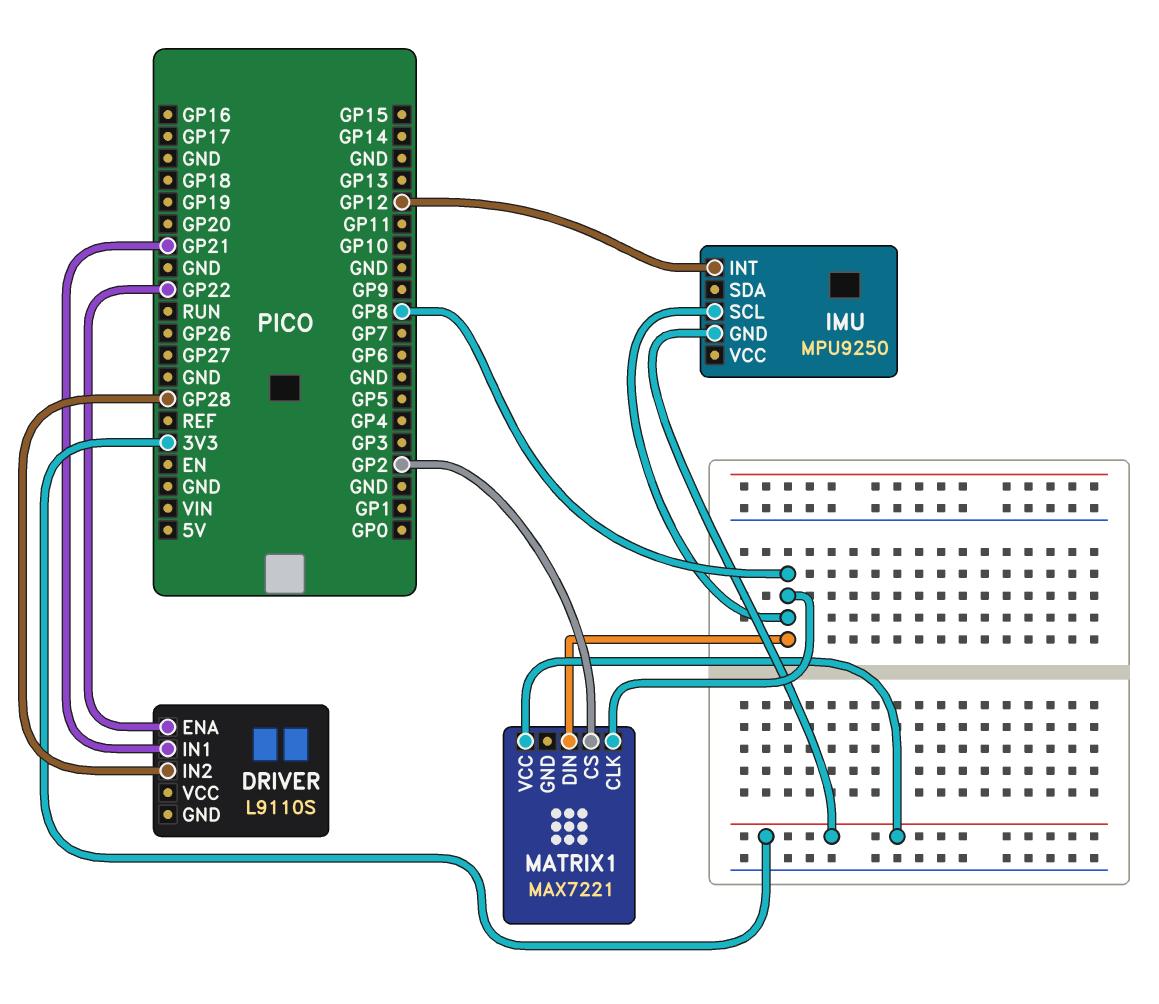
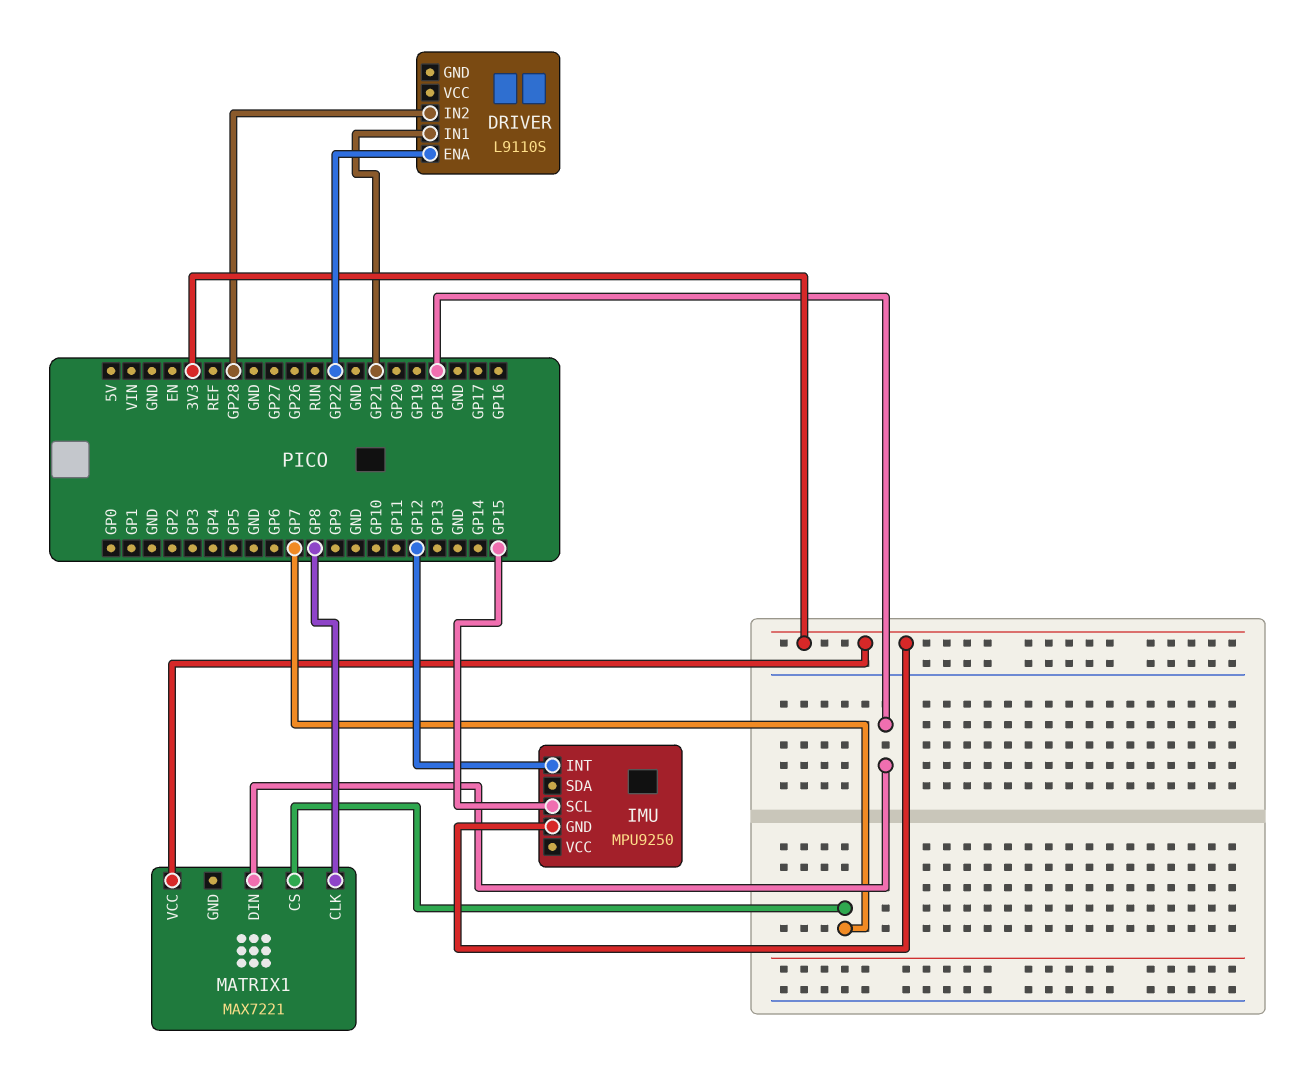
IMU pin SCL: GP8 -> GP15
MATRIX1 pin CS: GP2 -> GP7
MATRIX1 pin DIN: GP8 -> GP18

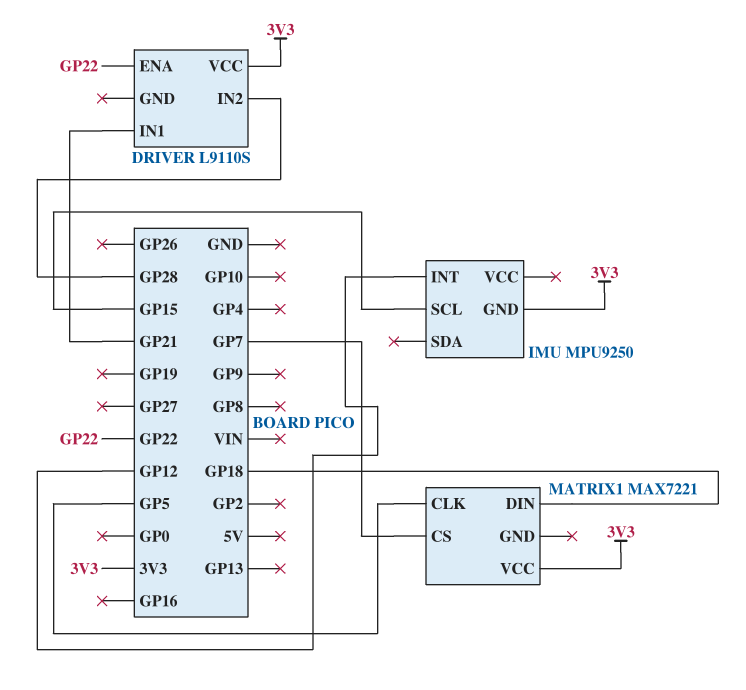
DRIVER pin VCC: none -> 3V3
MATRIX1 pin CLK: GP8 -> GP5

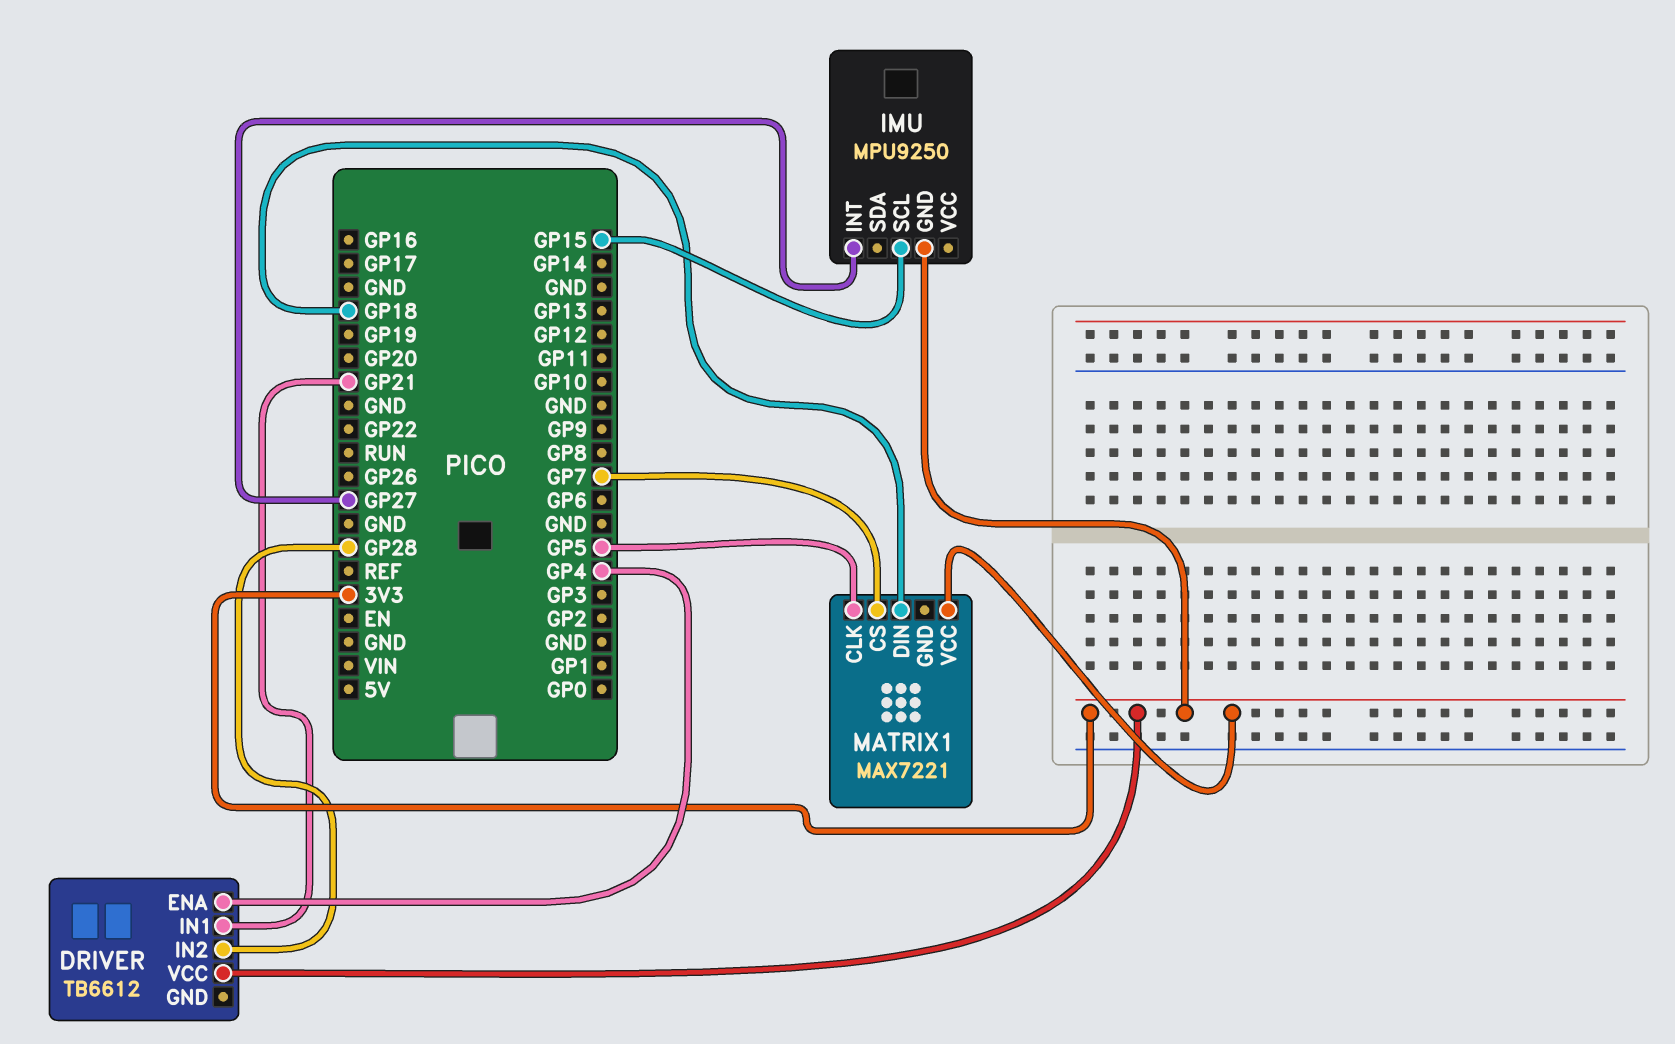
DRIVER: L9110S -> TB6612
DRIVER pin ENA: GP22 -> GP4
IMU pin INT: GP12 -> GP27

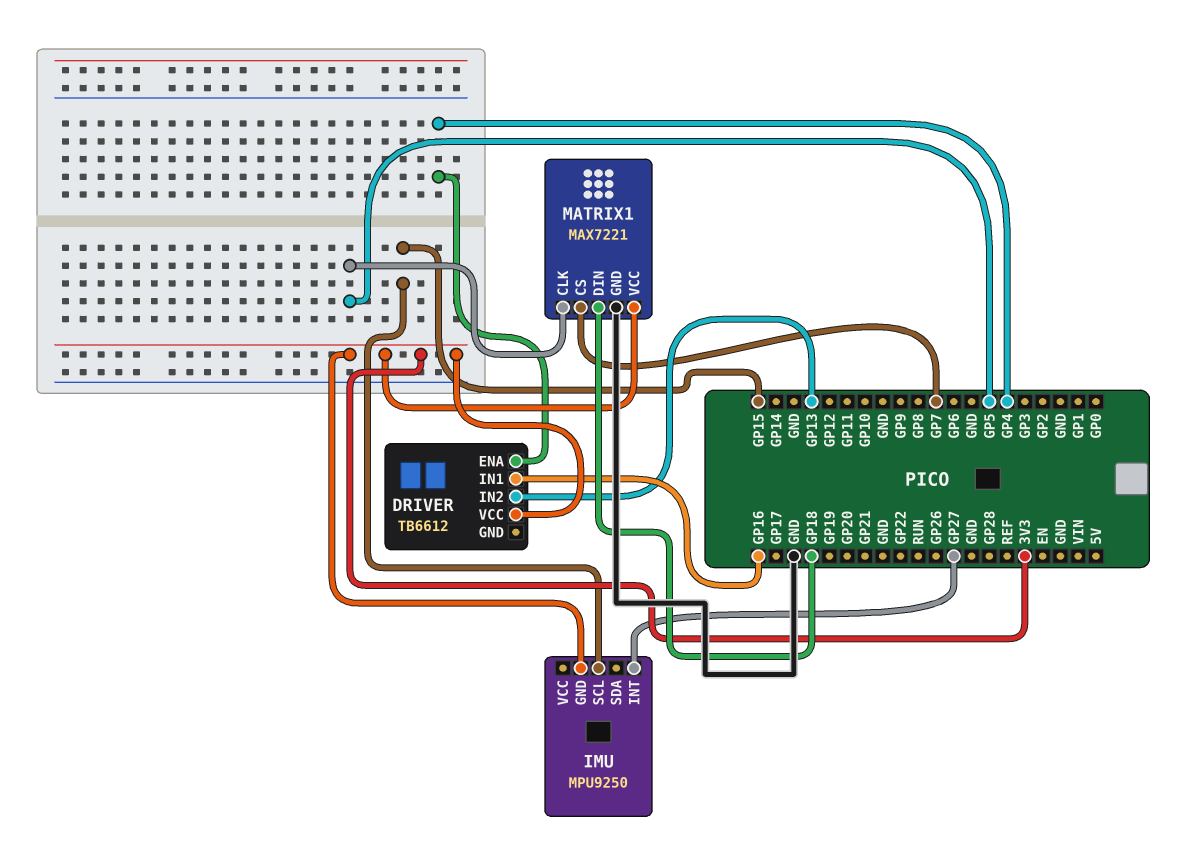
DRIVER pin IN1: GP21 -> GP16
DRIVER pin IN2: GP28 -> GP13
MATRIX1 pin GND: none -> GND

